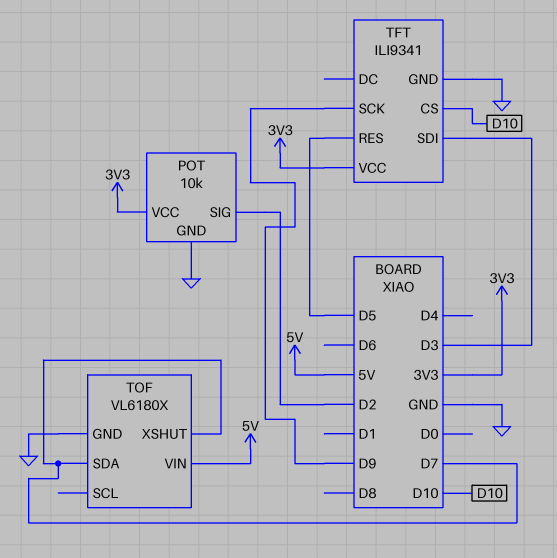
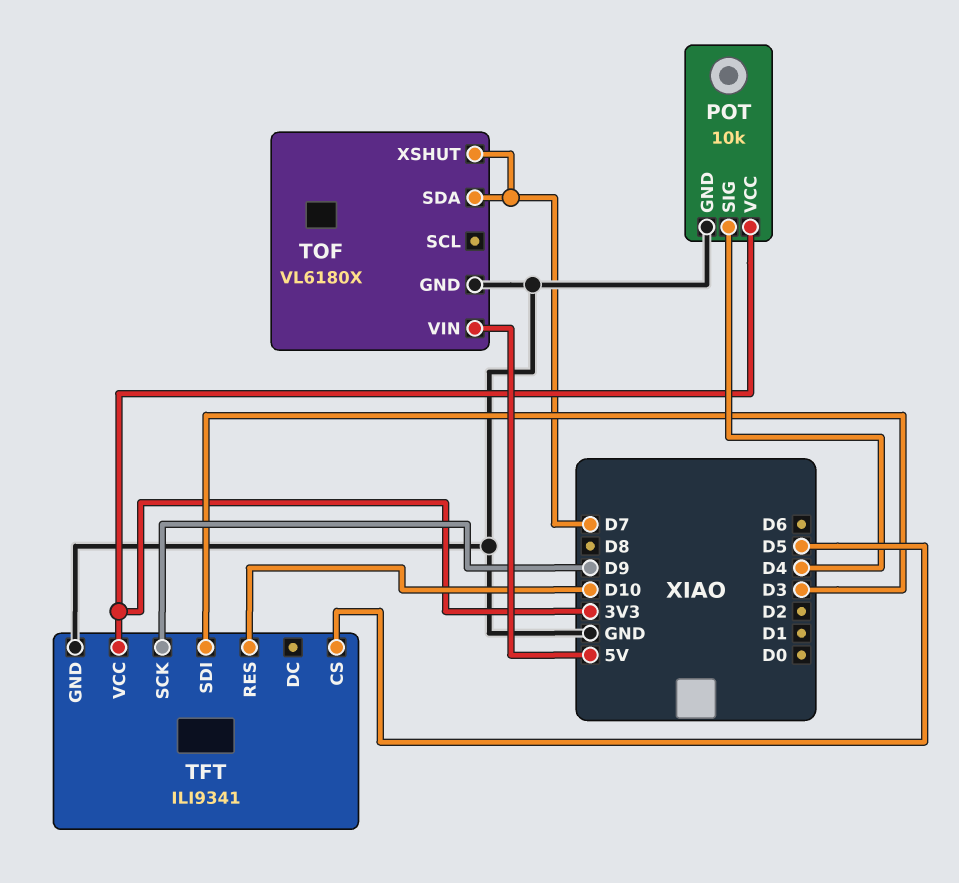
POT pin SIG: D2 -> D4
TFT pin CS: D10 -> D5
TFT pin RES: D5 -> D10

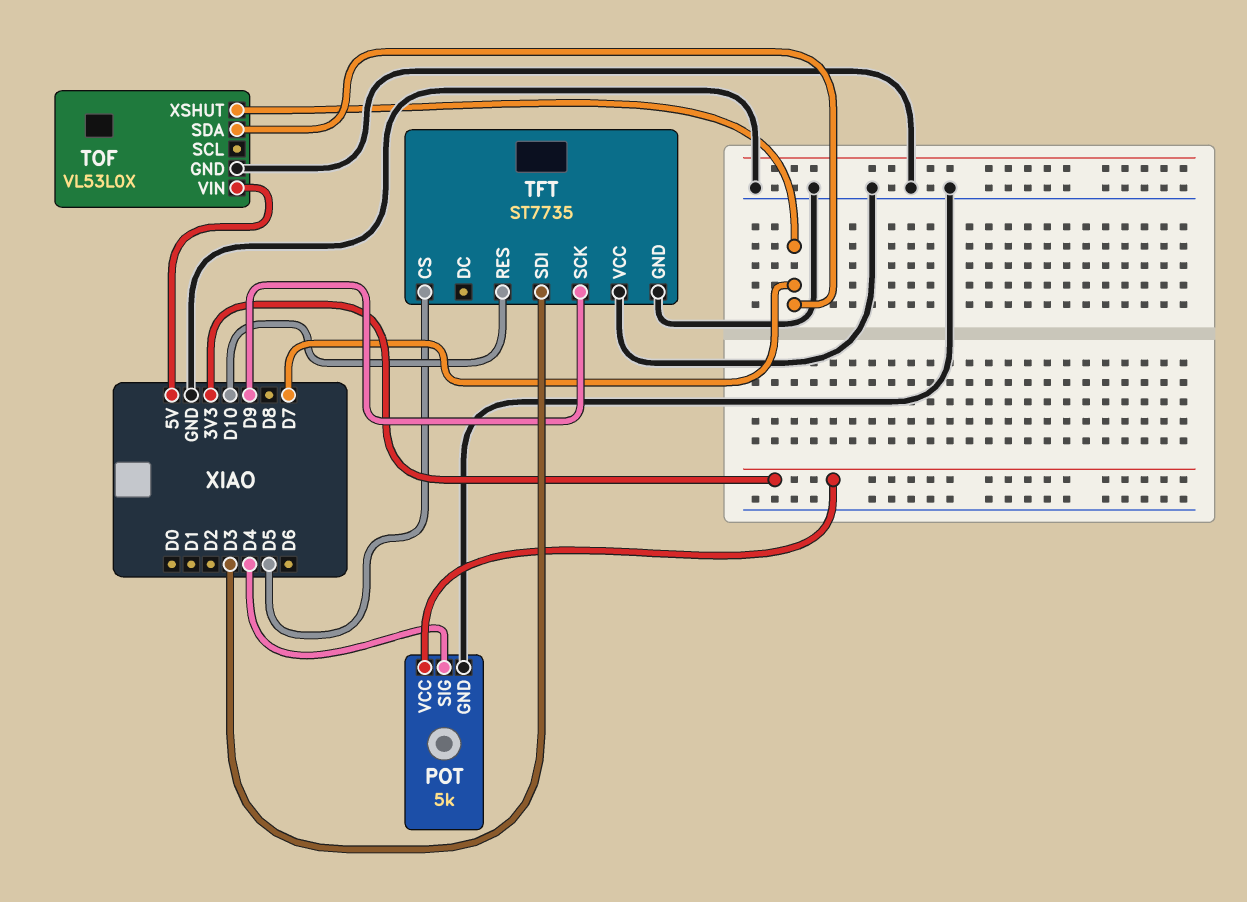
POT: 10k -> 5k
TFT: ILI9341 -> ST7735
TFT pin VCC: 3V3 -> GND
TOF: VL6180X -> VL53L0X

